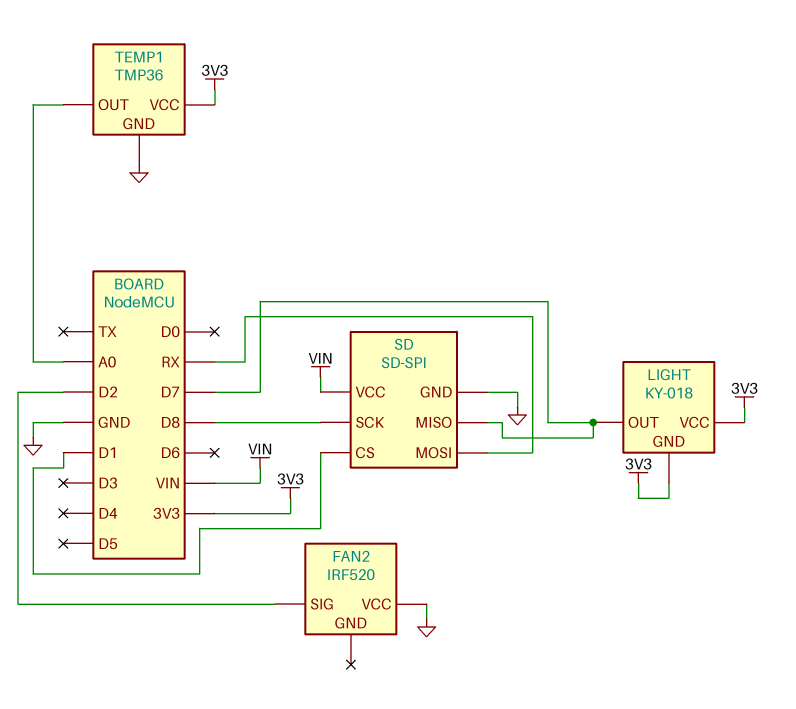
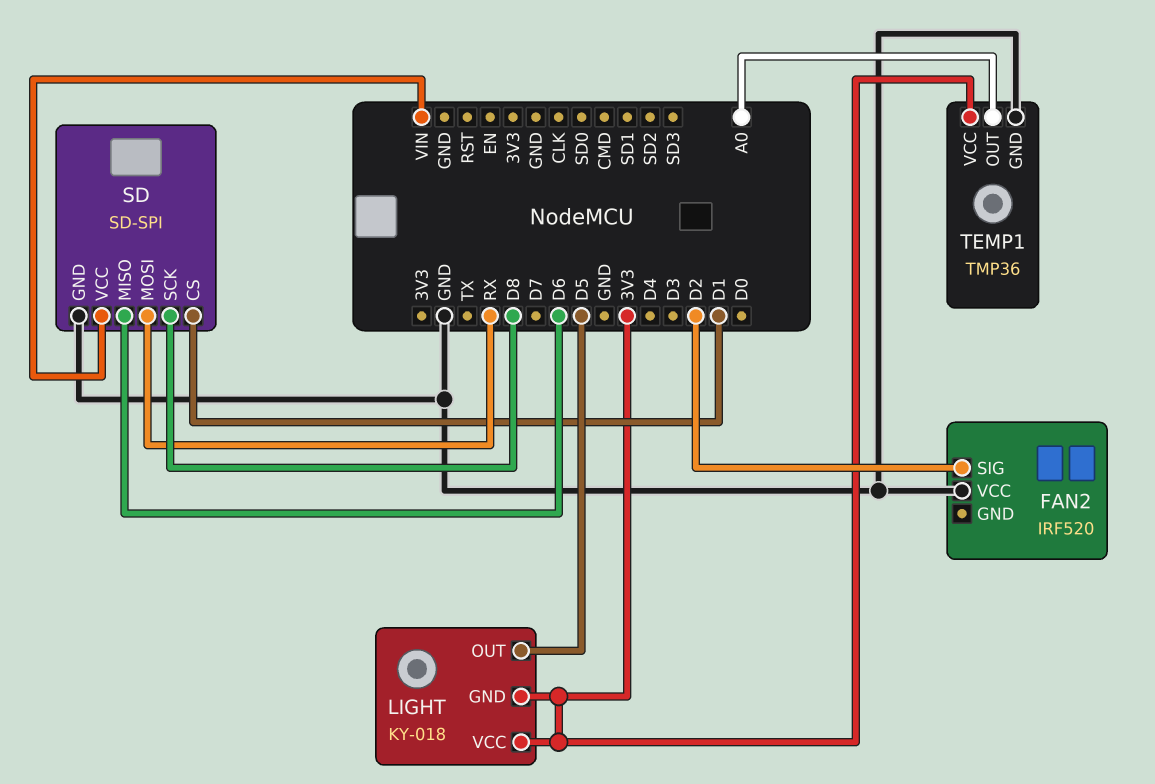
LIGHT pin OUT: D7 -> D5
SD pin MISO: D7 -> D6

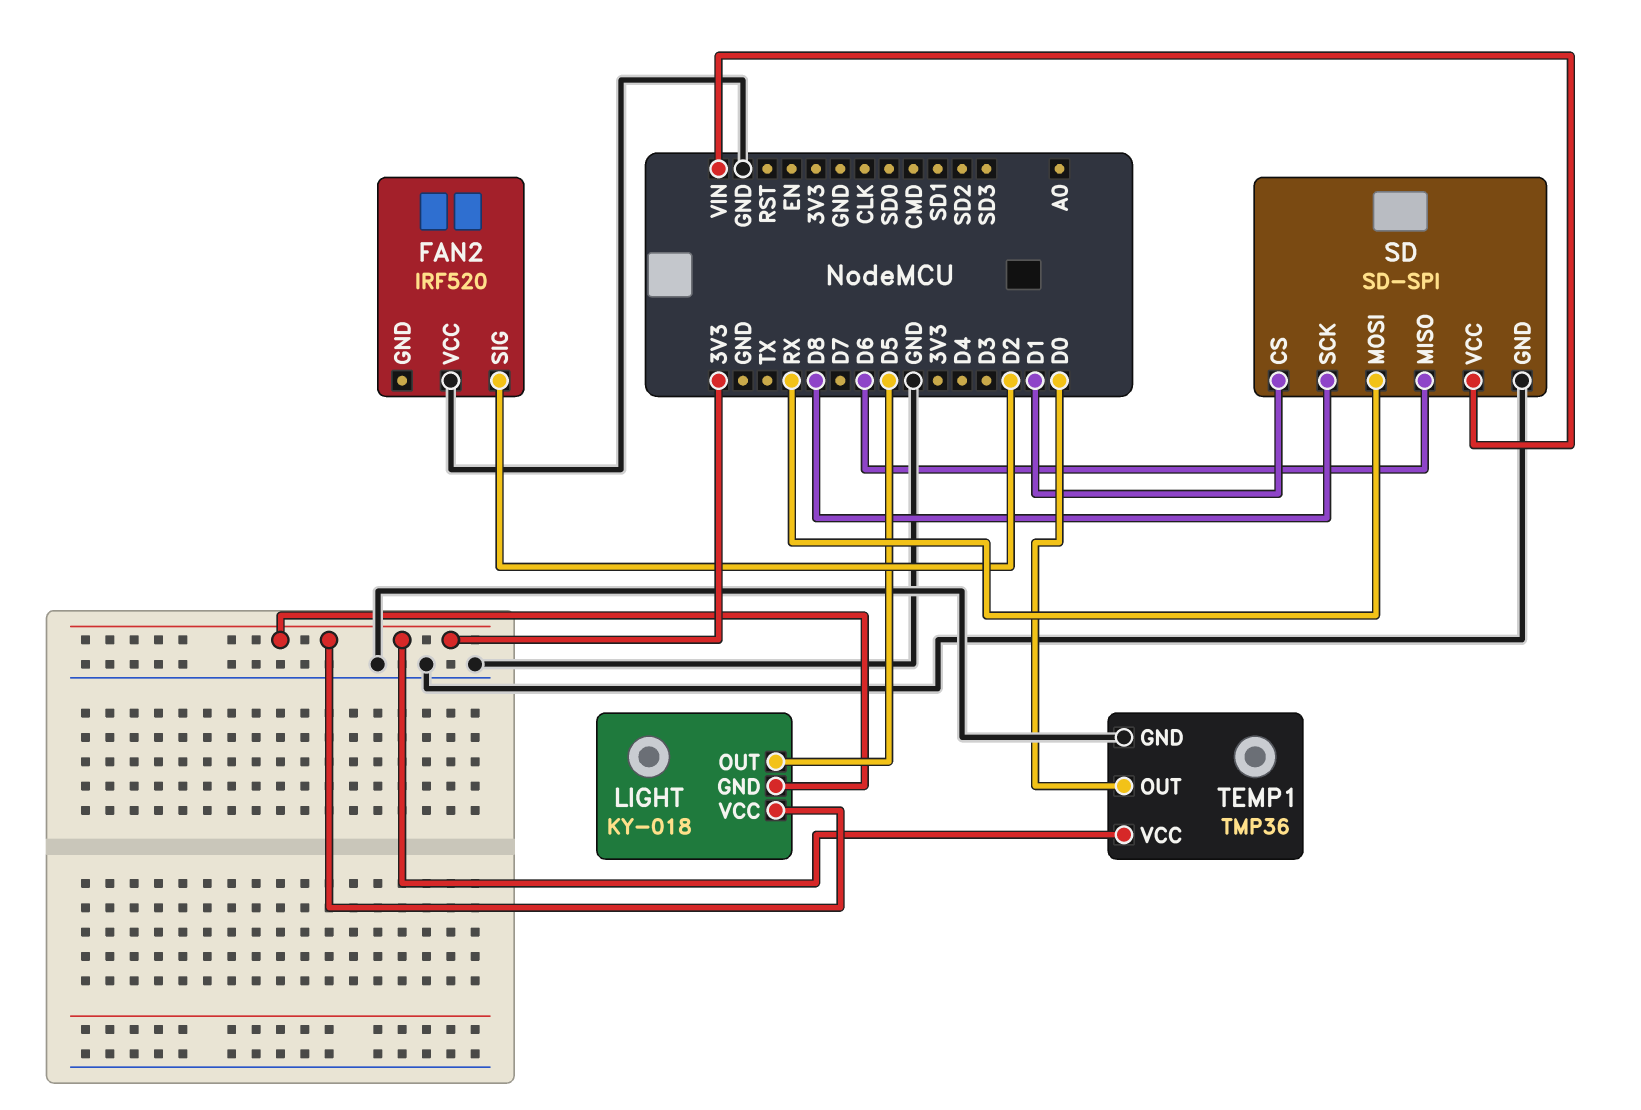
TEMP1 pin OUT: A0 -> D0

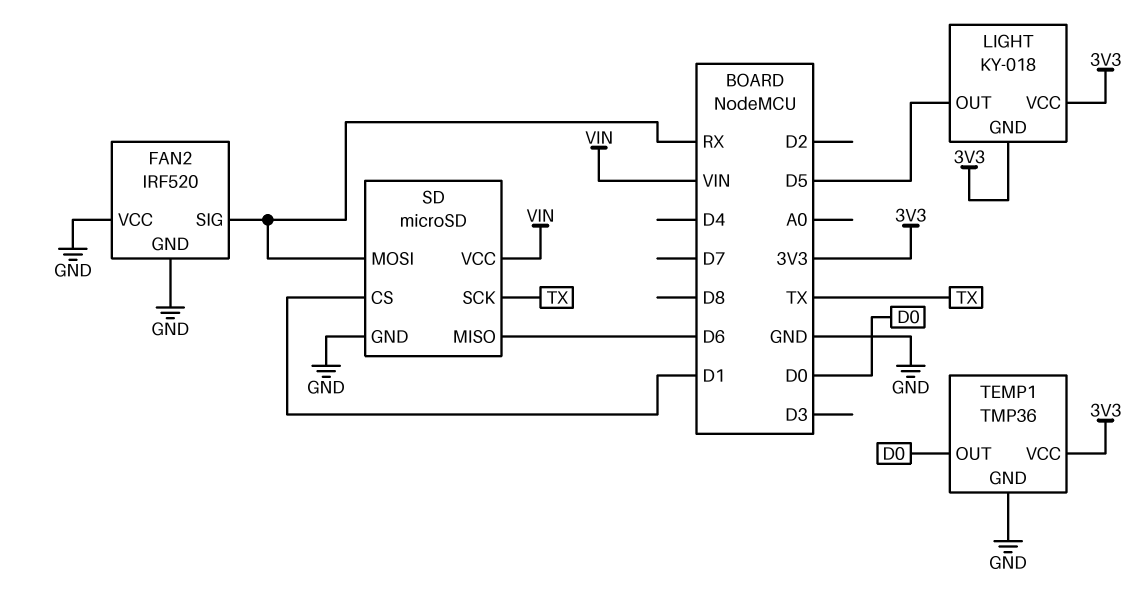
FAN2 pin GND: none -> GND
FAN2 pin SIG: D2 -> RX
SD: SD-SPI -> microSD
SD pin SCK: D8 -> TX

